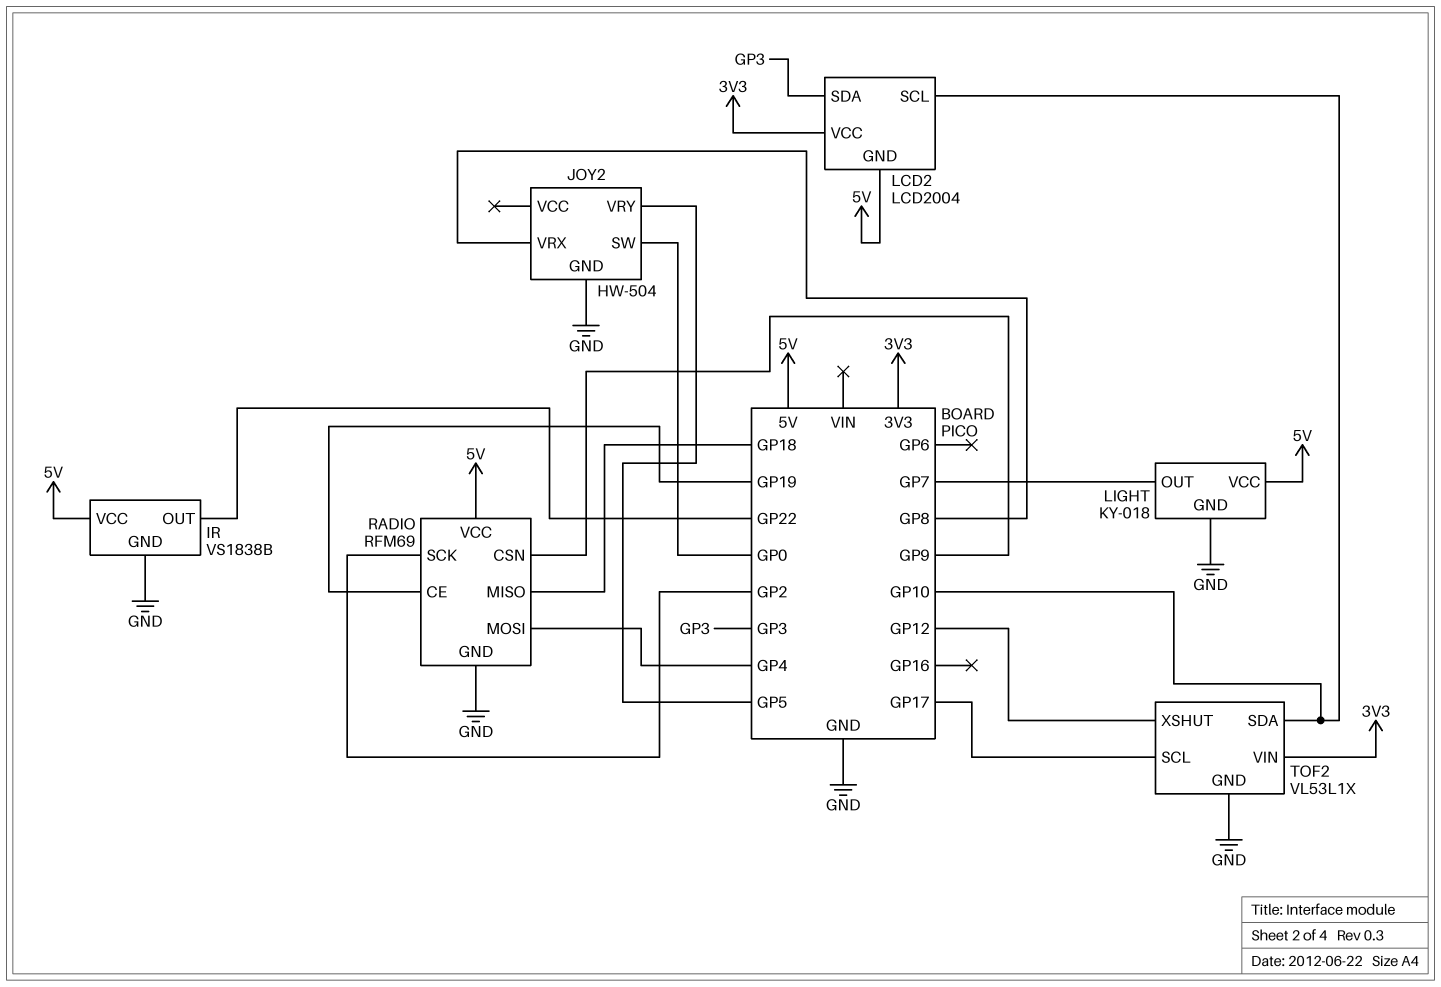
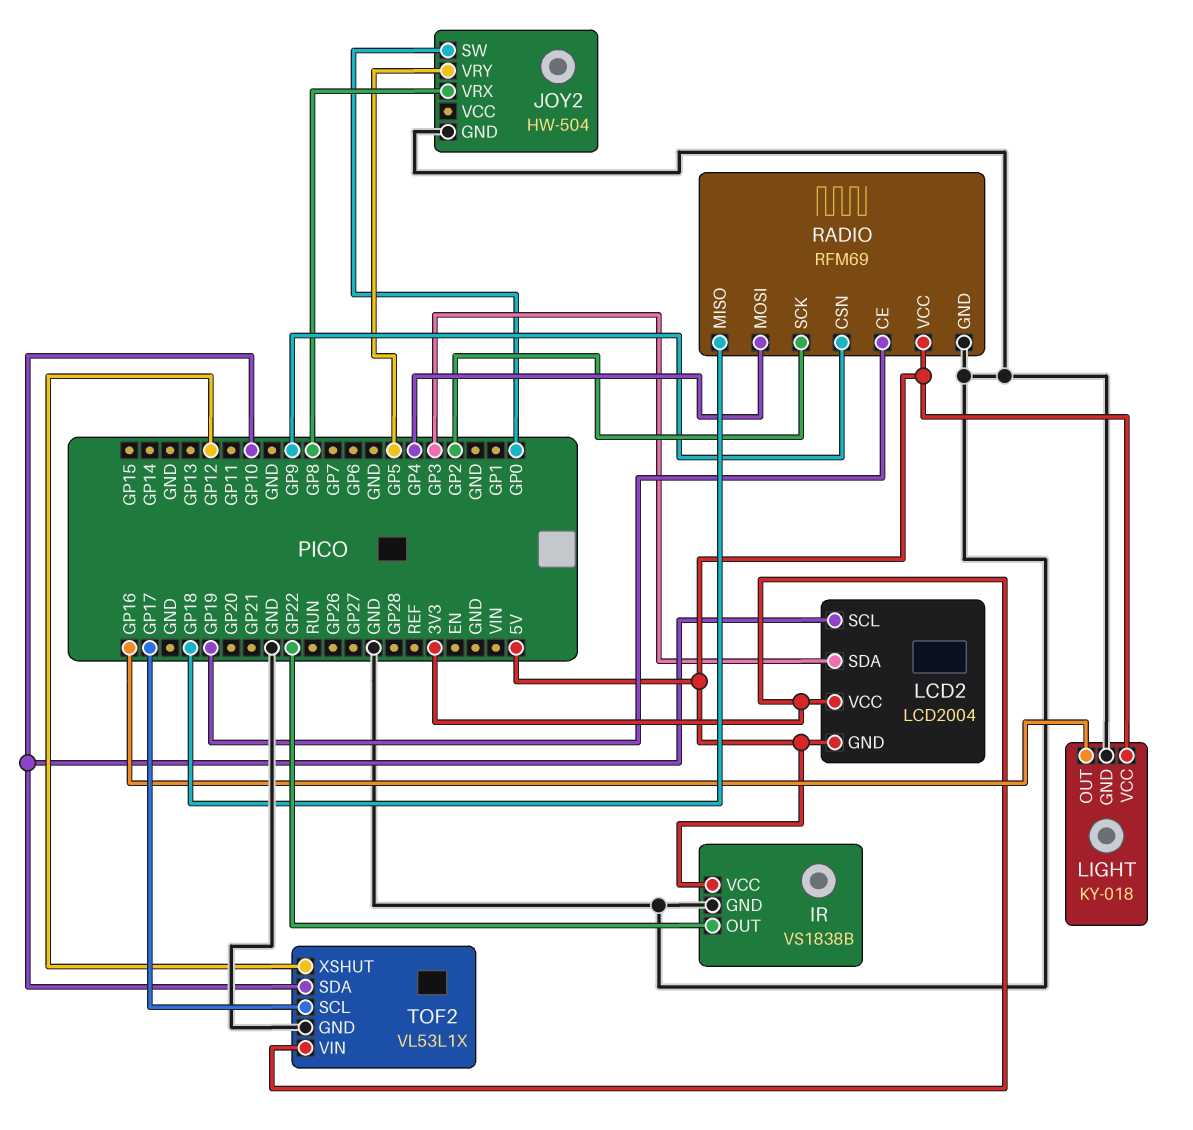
LIGHT pin OUT: GP7 -> GP16

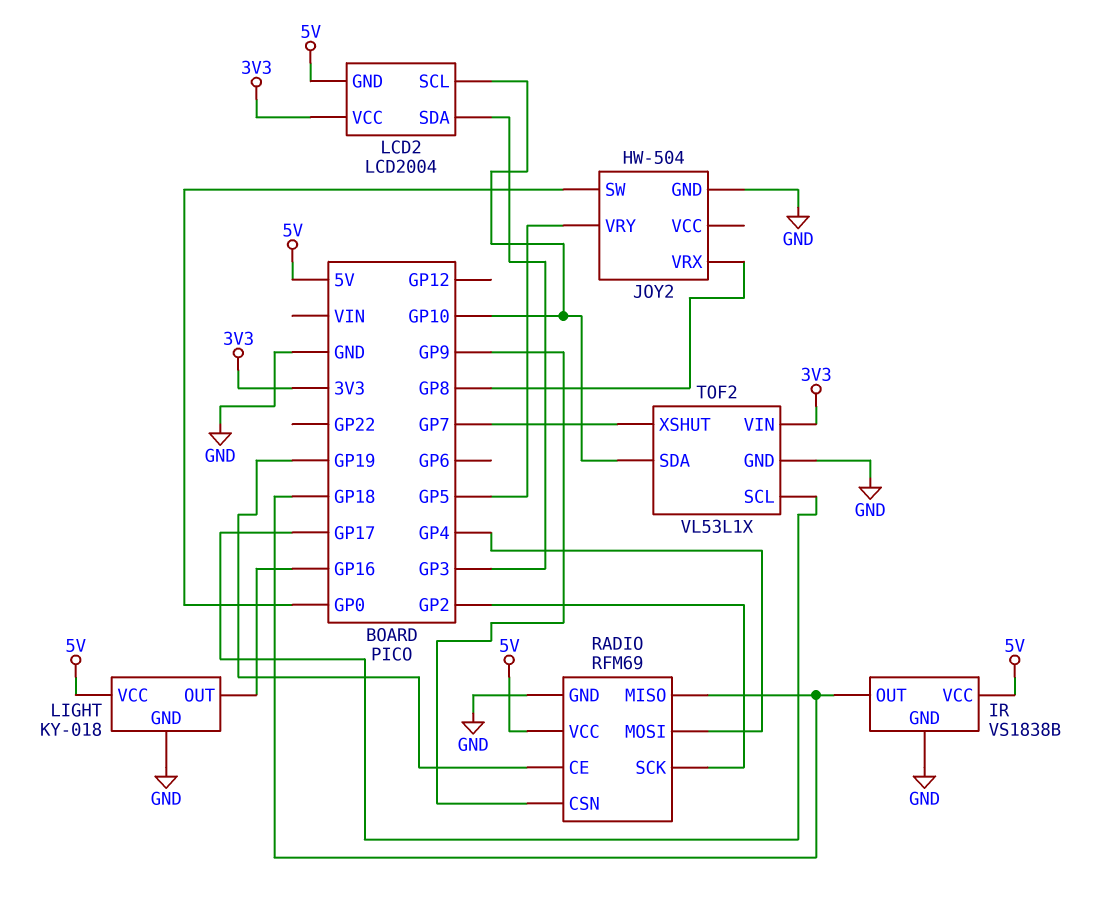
IR pin OUT: GP22 -> GP18
TOF2 pin XSHUT: GP12 -> GP7

